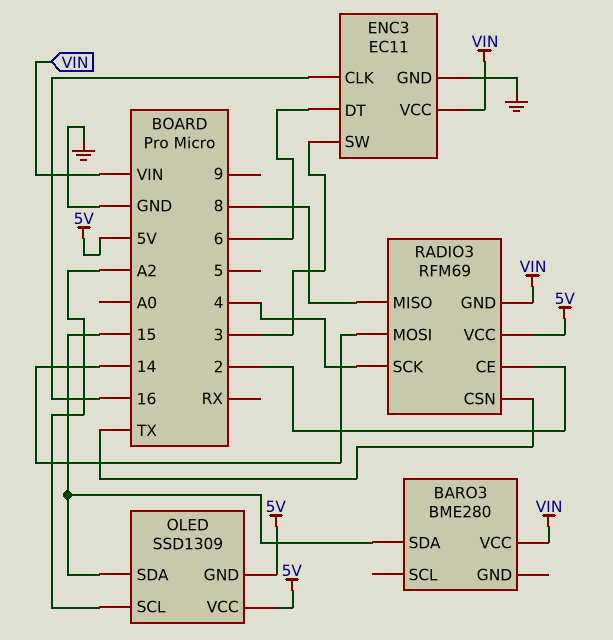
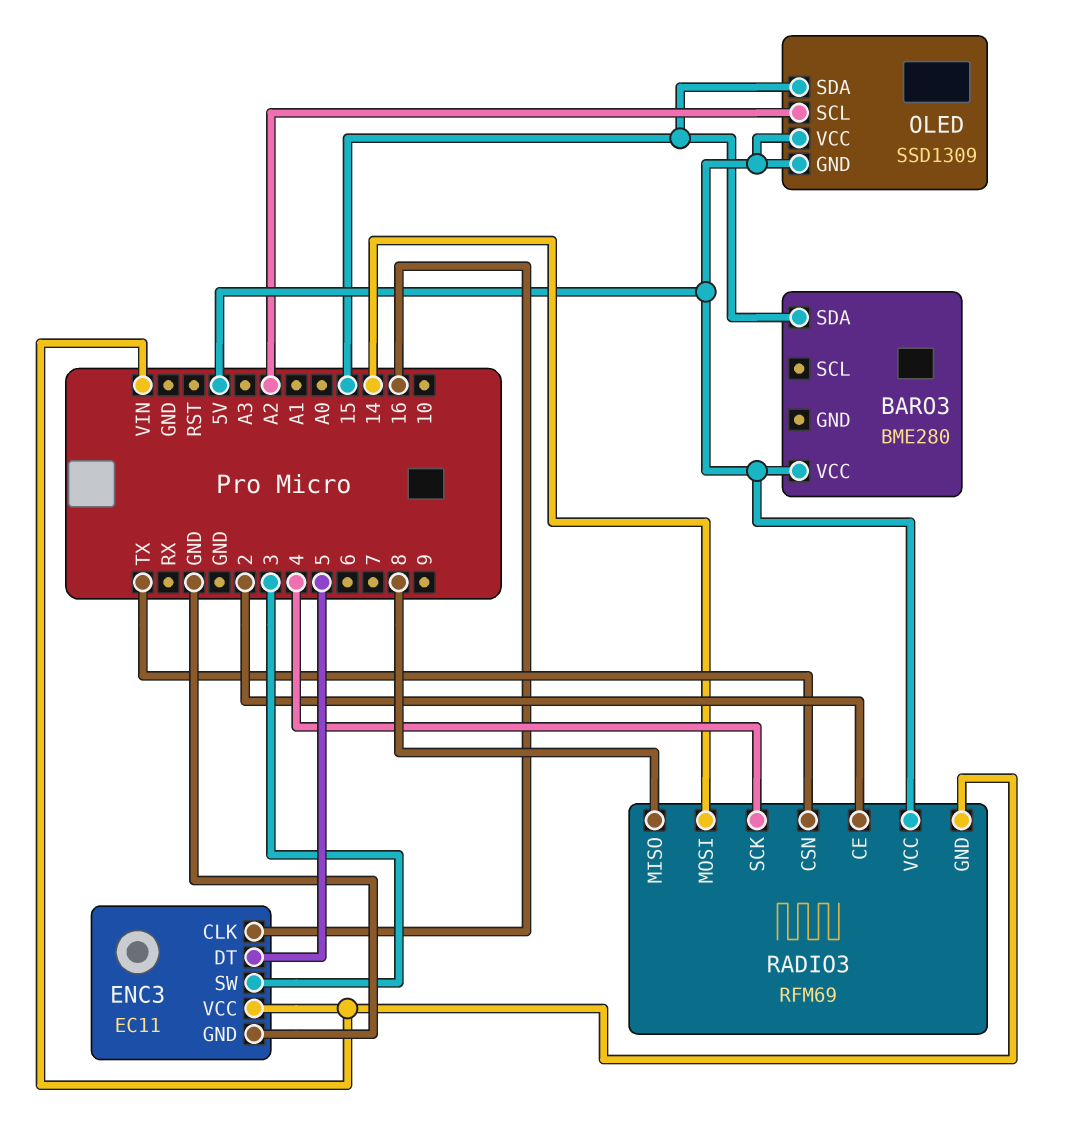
BARO3 pin VCC: VIN -> 5V
ENC3 pin DT: 6 -> 5

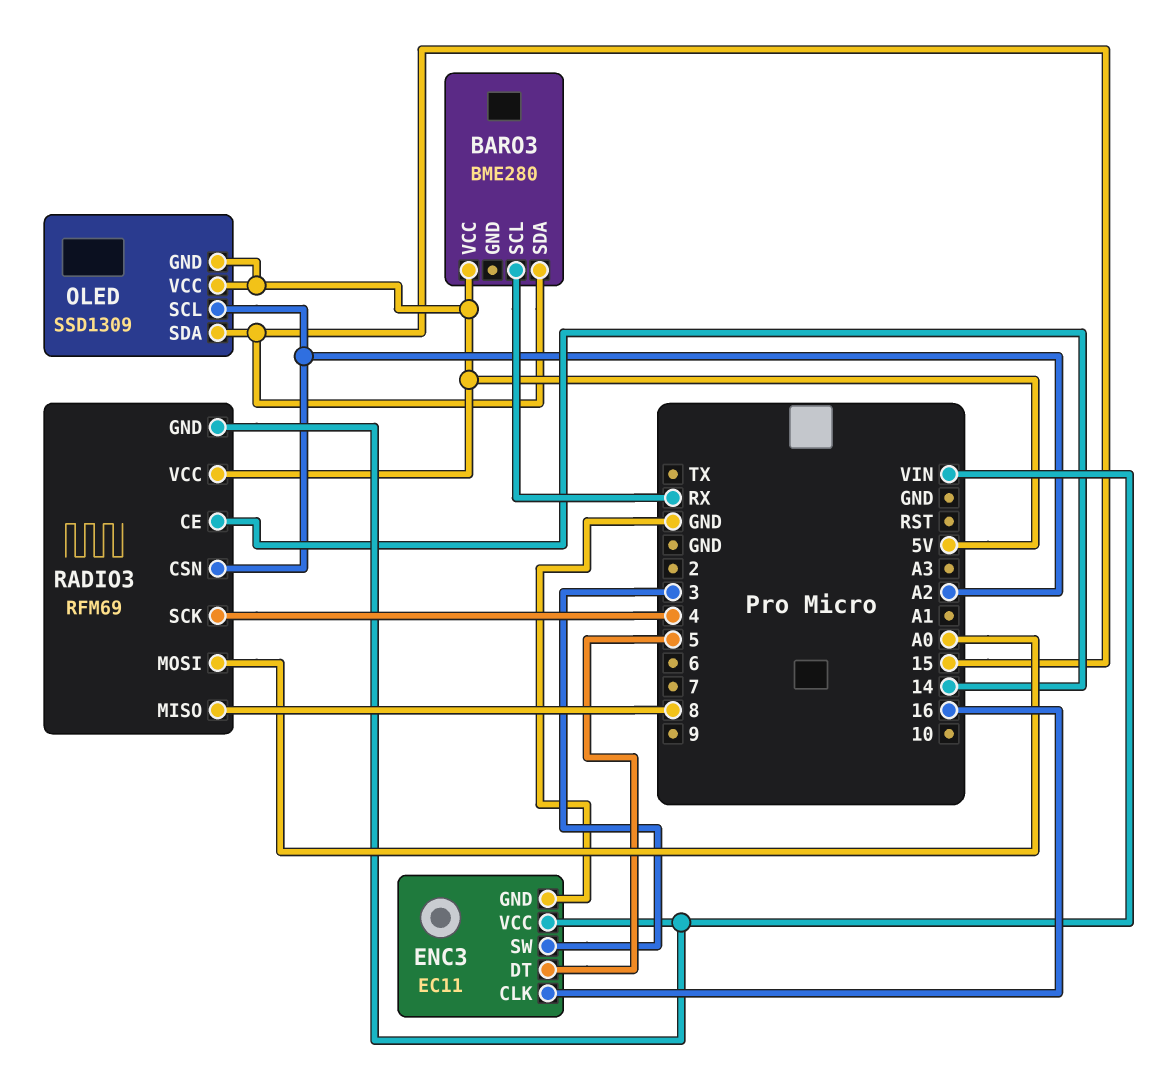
BARO3 pin SCL: none -> RX
RADIO3 pin CE: 2 -> 14
RADIO3 pin CSN: TX -> A2
RADIO3 pin MOSI: 14 -> A0

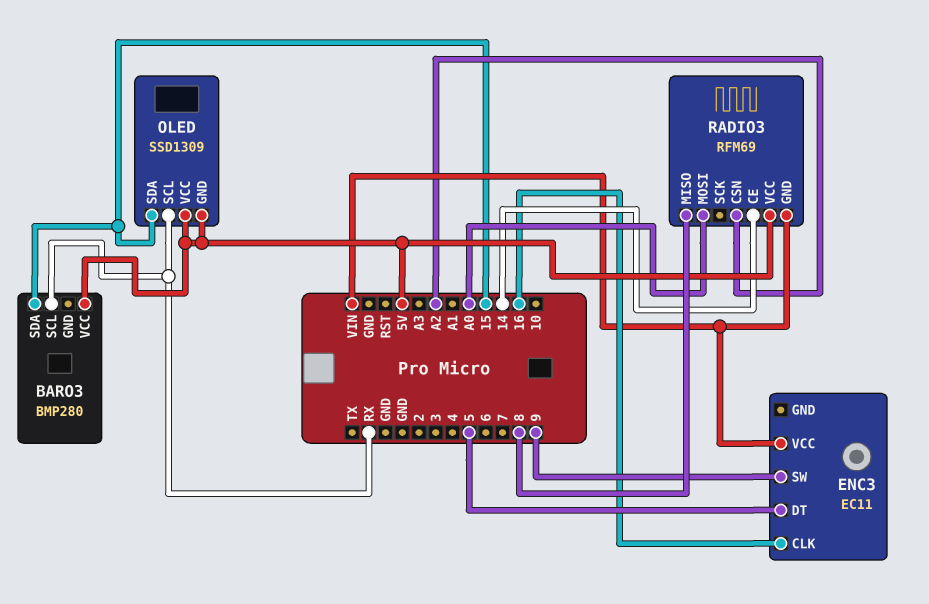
BARO3: BME280 -> BMP280
ENC3 pin GND: GND -> none
ENC3 pin SW: 3 -> 9
OLED pin SCL: A2 -> RX
RADIO3 pin SCK: 4 -> none

